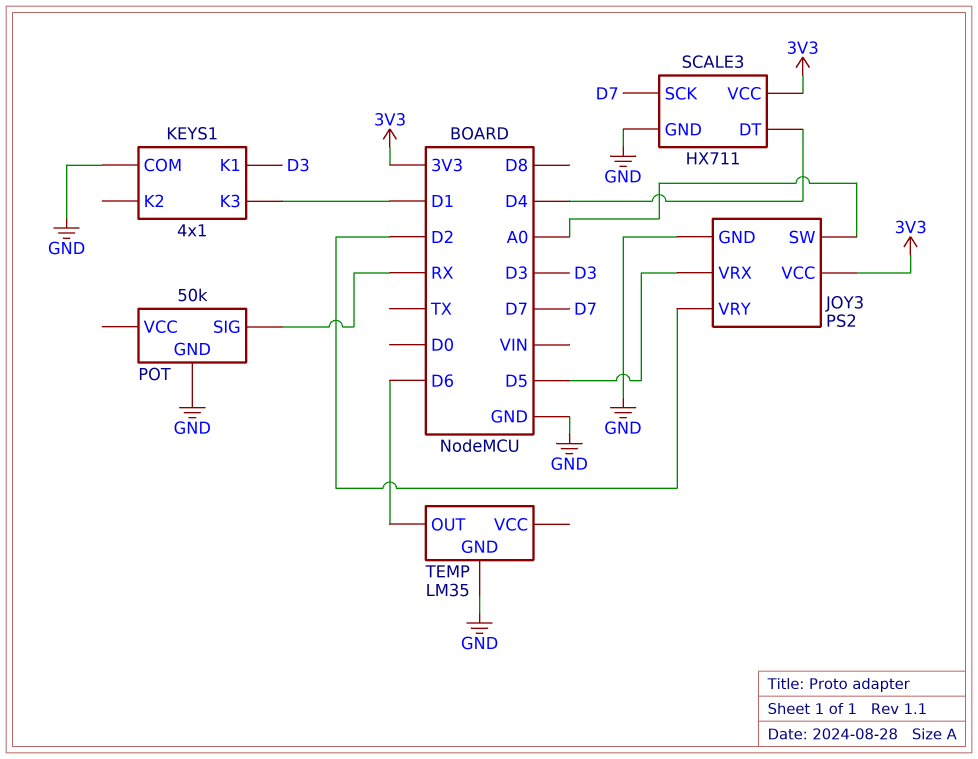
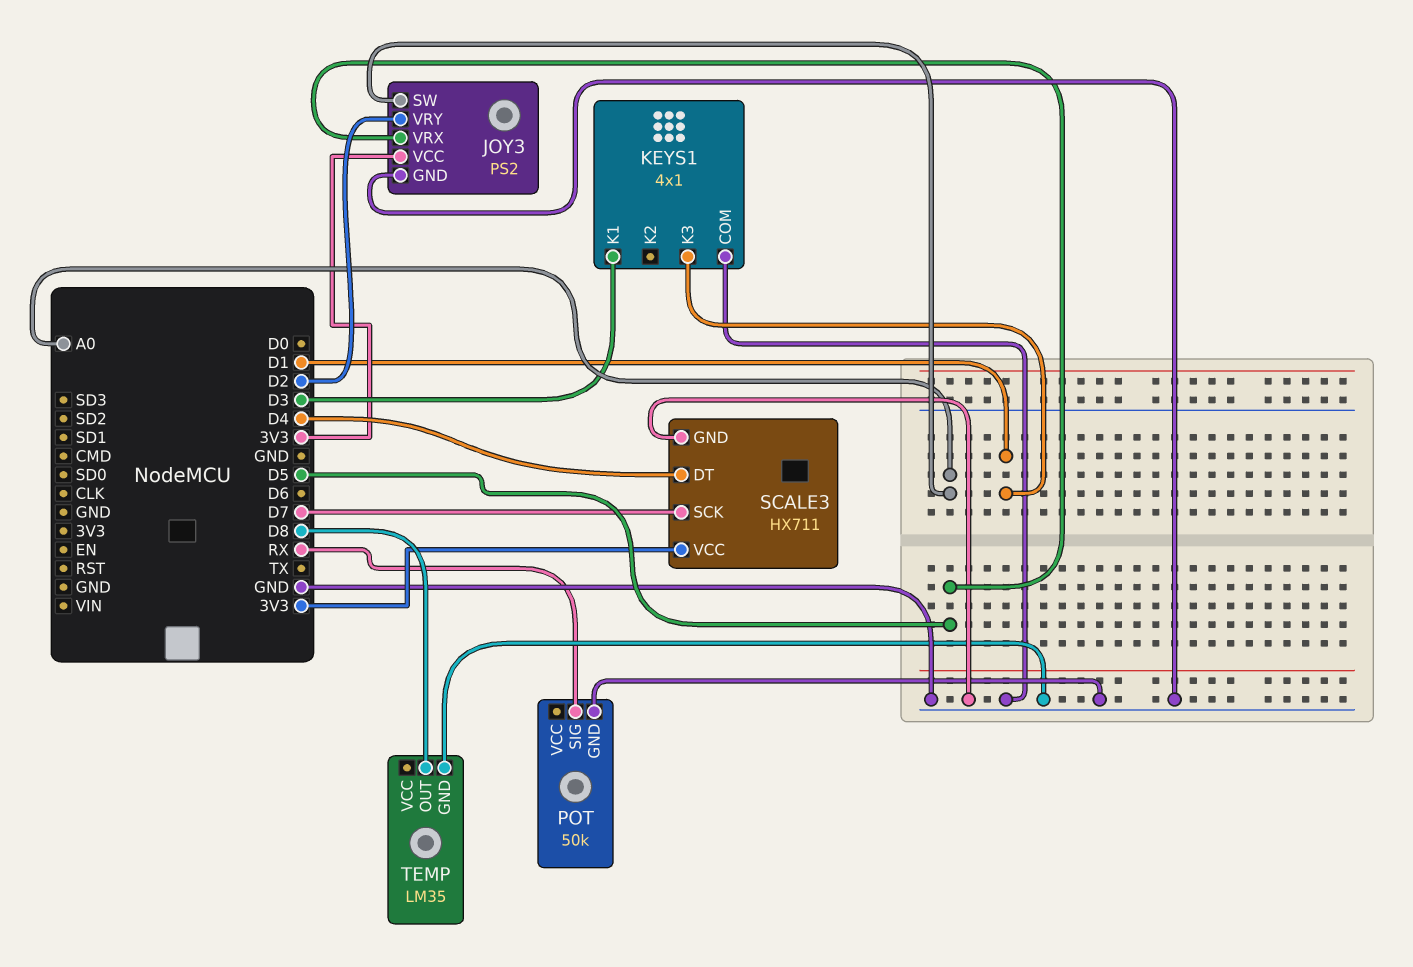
TEMP pin OUT: D6 -> D8

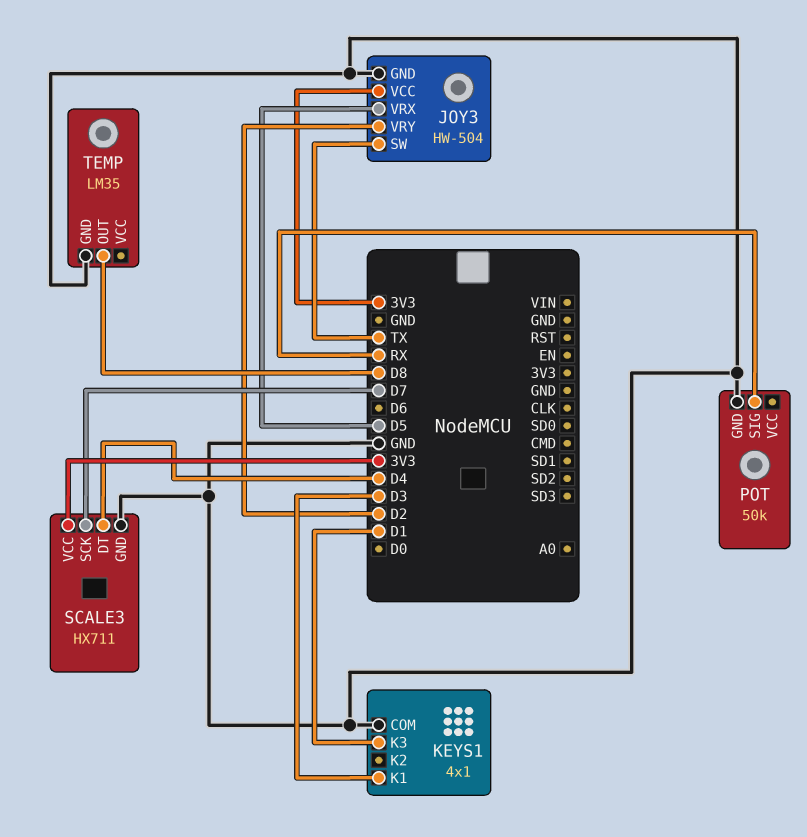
JOY3: PS2 -> HW-504
JOY3 pin SW: A0 -> TX

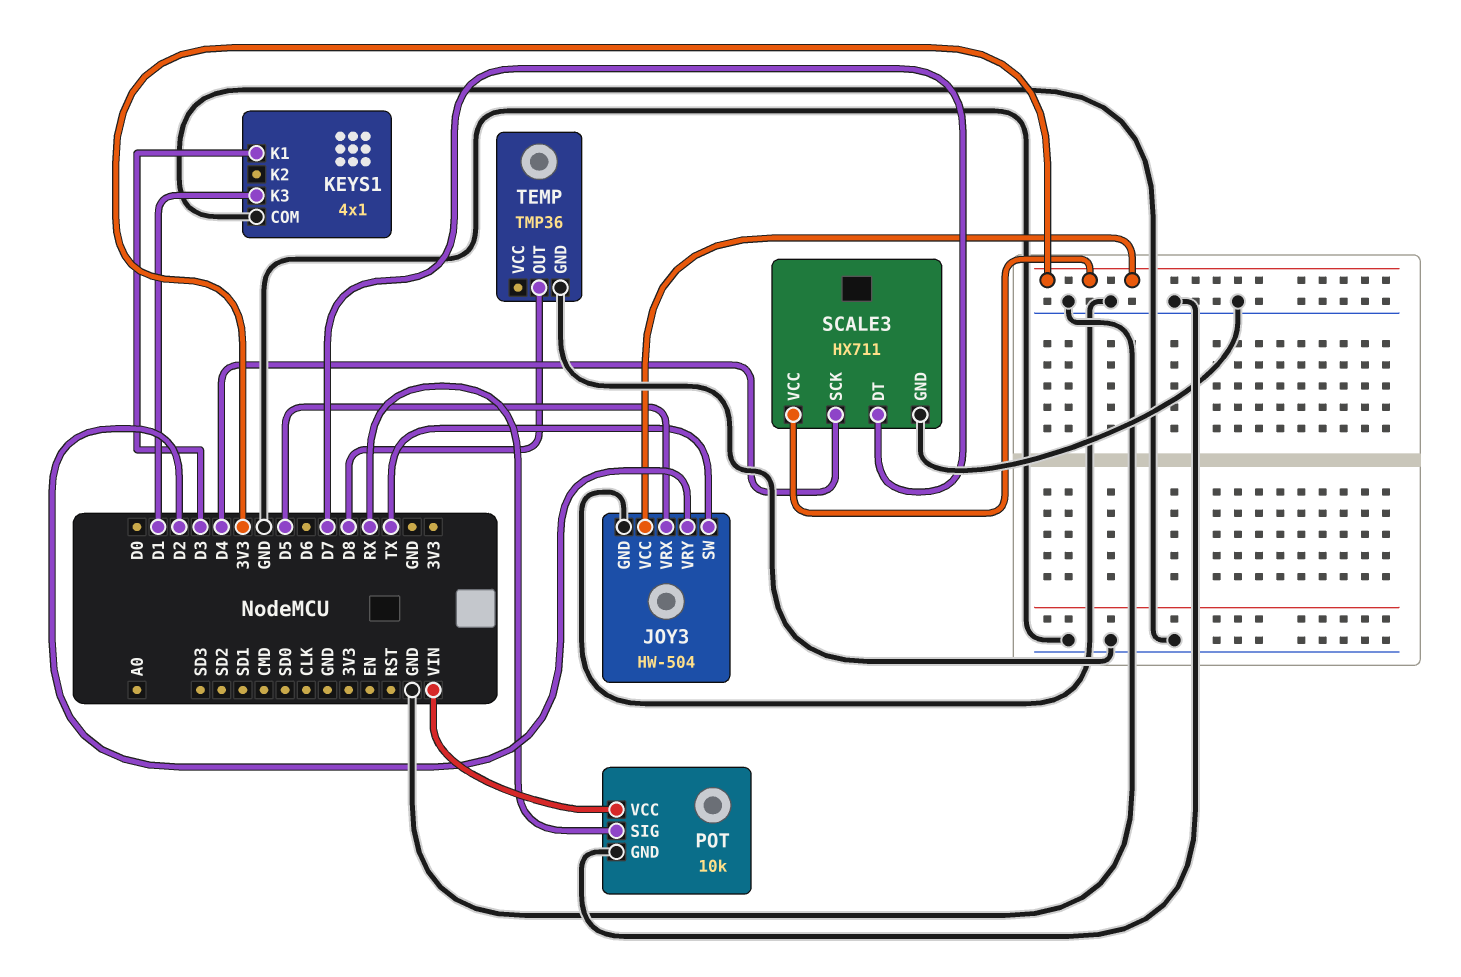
POT: 50k -> 10k
POT pin VCC: none -> VIN
SCALE3 pin DT: D4 -> D7
SCALE3 pin SCK: D7 -> D4
TEMP: LM35 -> TMP36

